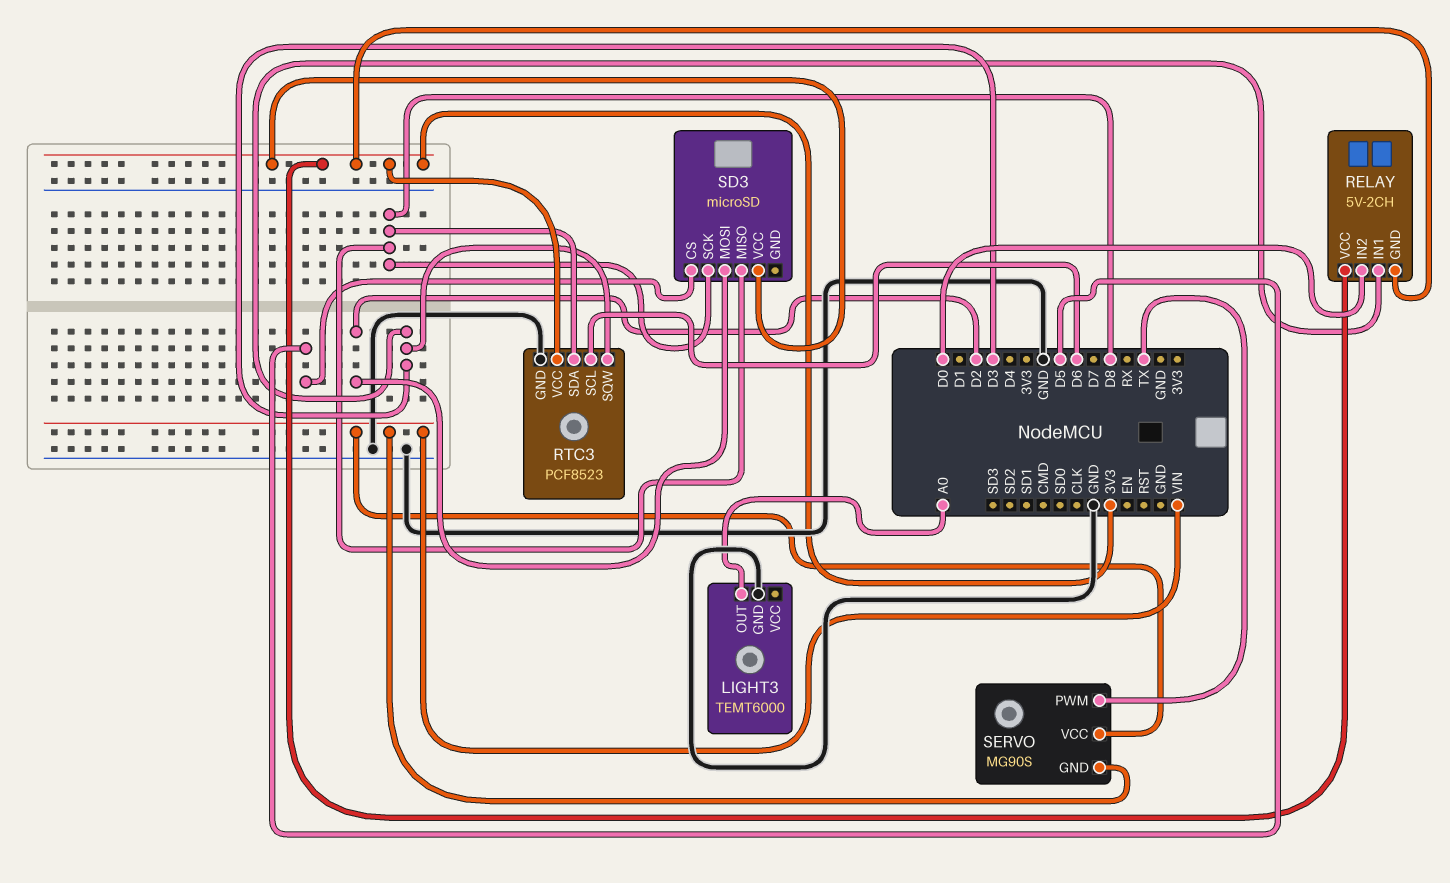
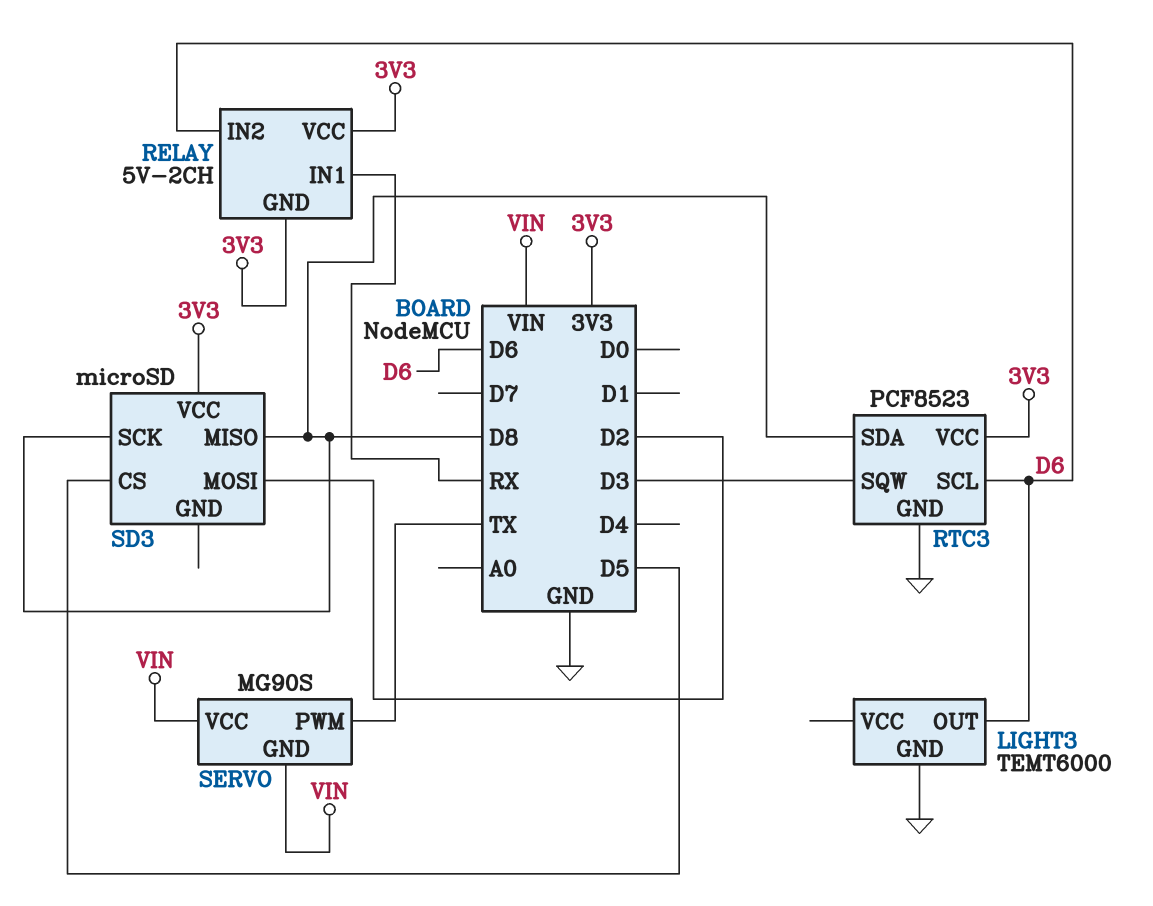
LIGHT3 pin OUT: A0 -> D6
RELAY pin IN1: D3 -> RX
RELAY pin IN2: D0 -> D6

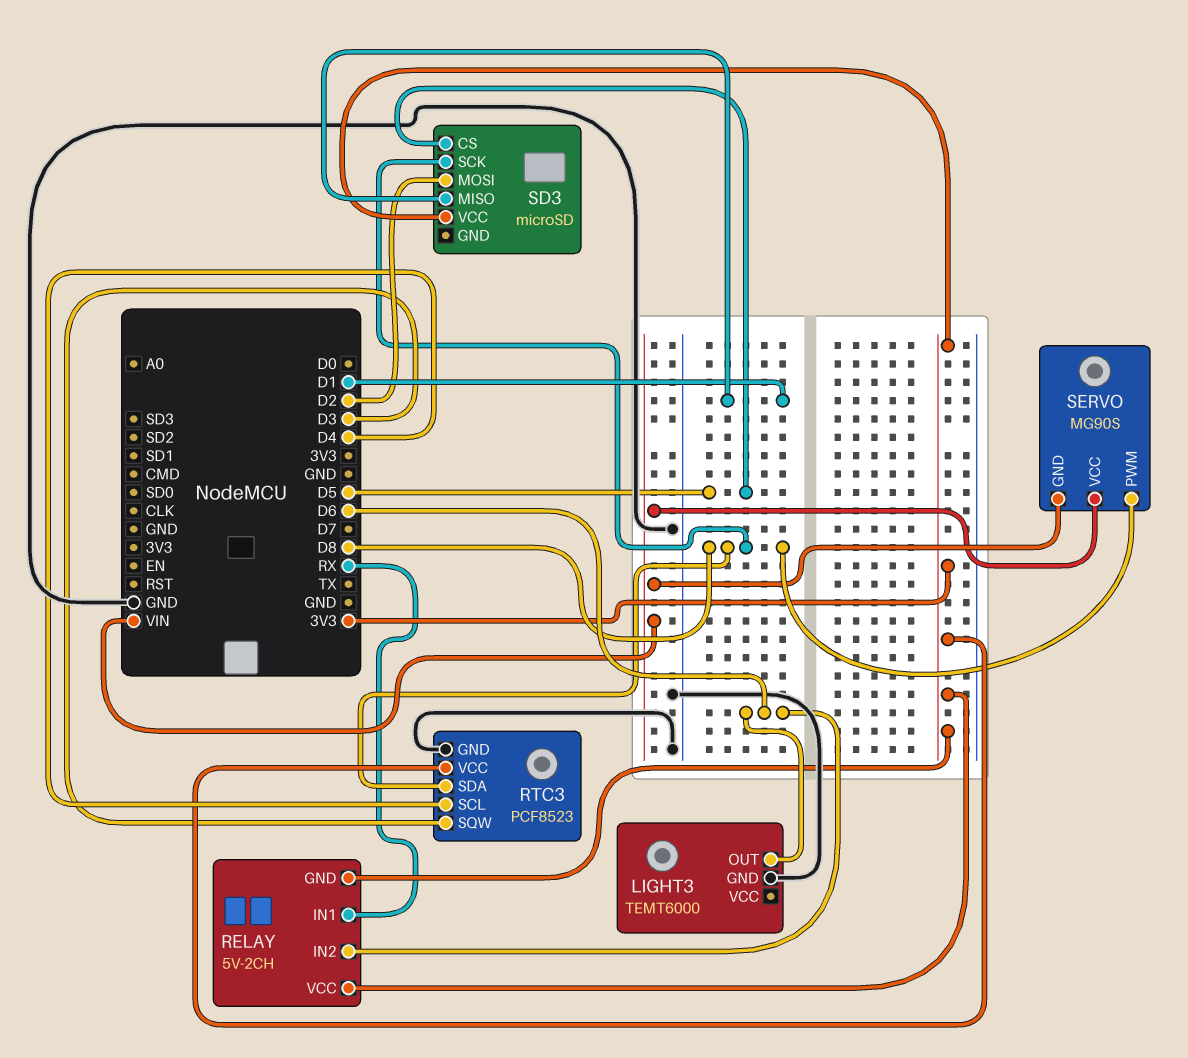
RTC3 pin SCL: D6 -> D4
SD3 pin MISO: D8 -> D1
SERVO pin PWM: TX -> D8

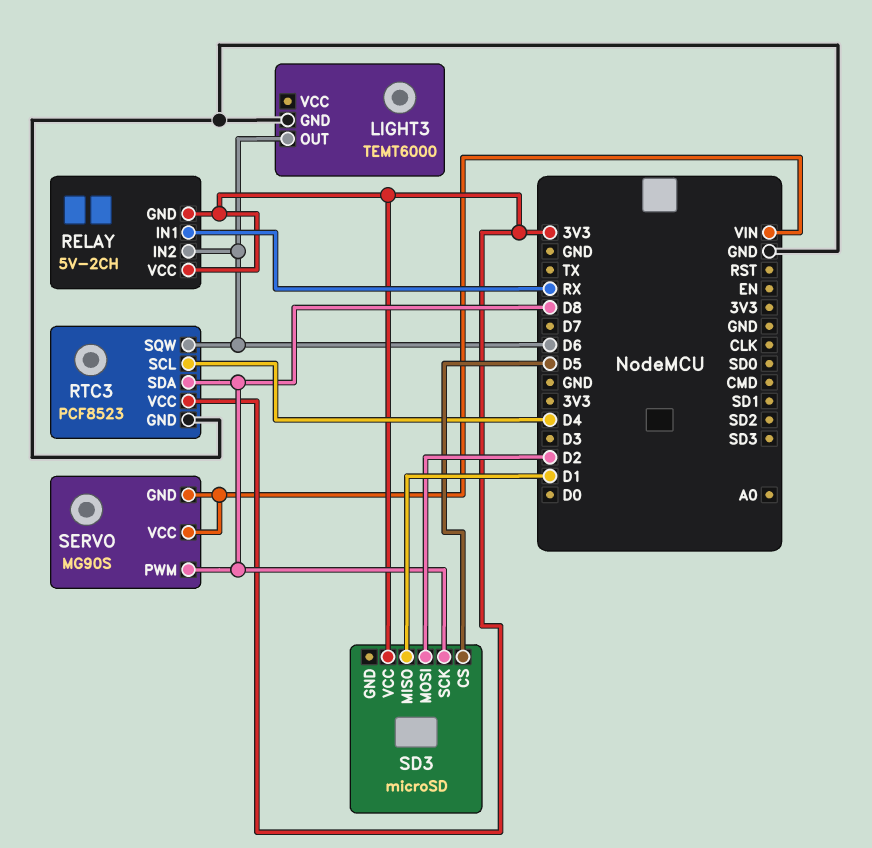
RTC3 pin SQW: D3 -> D6

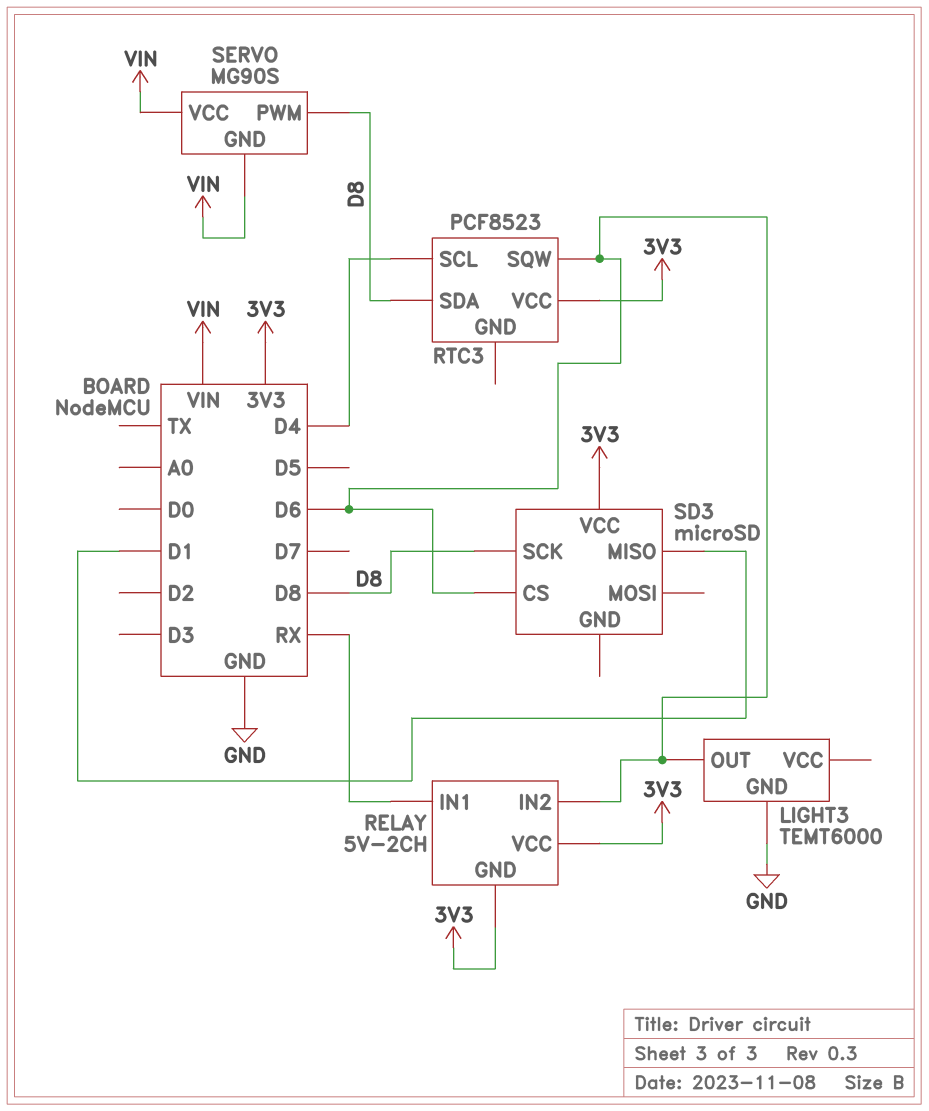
RTC3 pin GND: GND -> none
SD3 pin CS: D5 -> D6
SD3 pin MOSI: D2 -> none

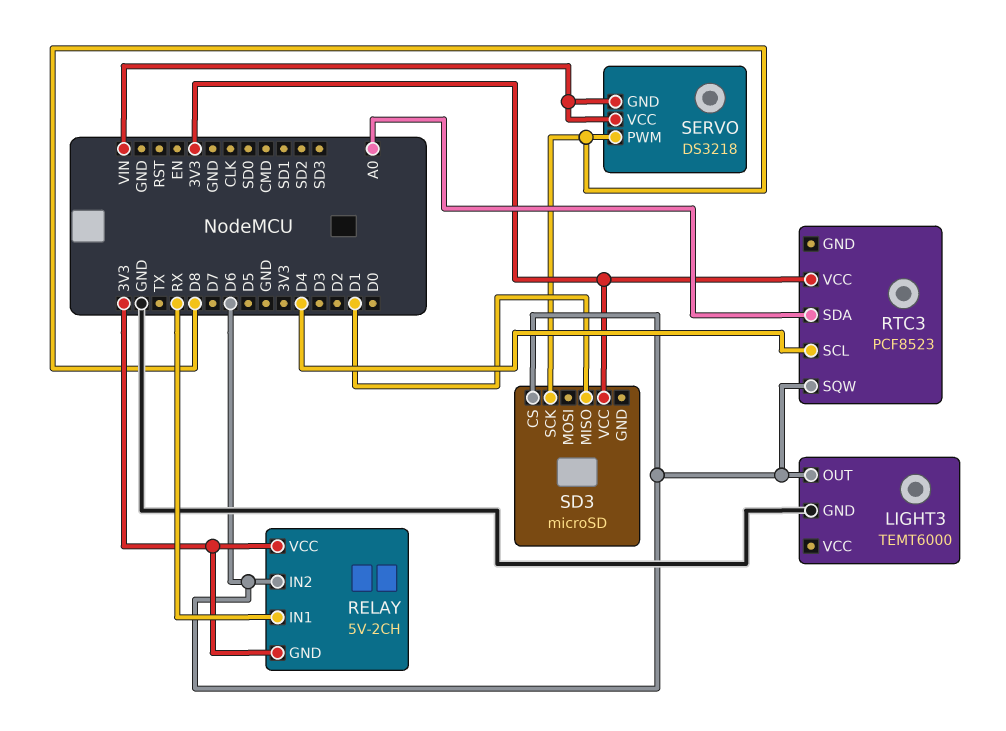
RTC3 pin SDA: D8 -> A0
SERVO: MG90S -> DS3218

